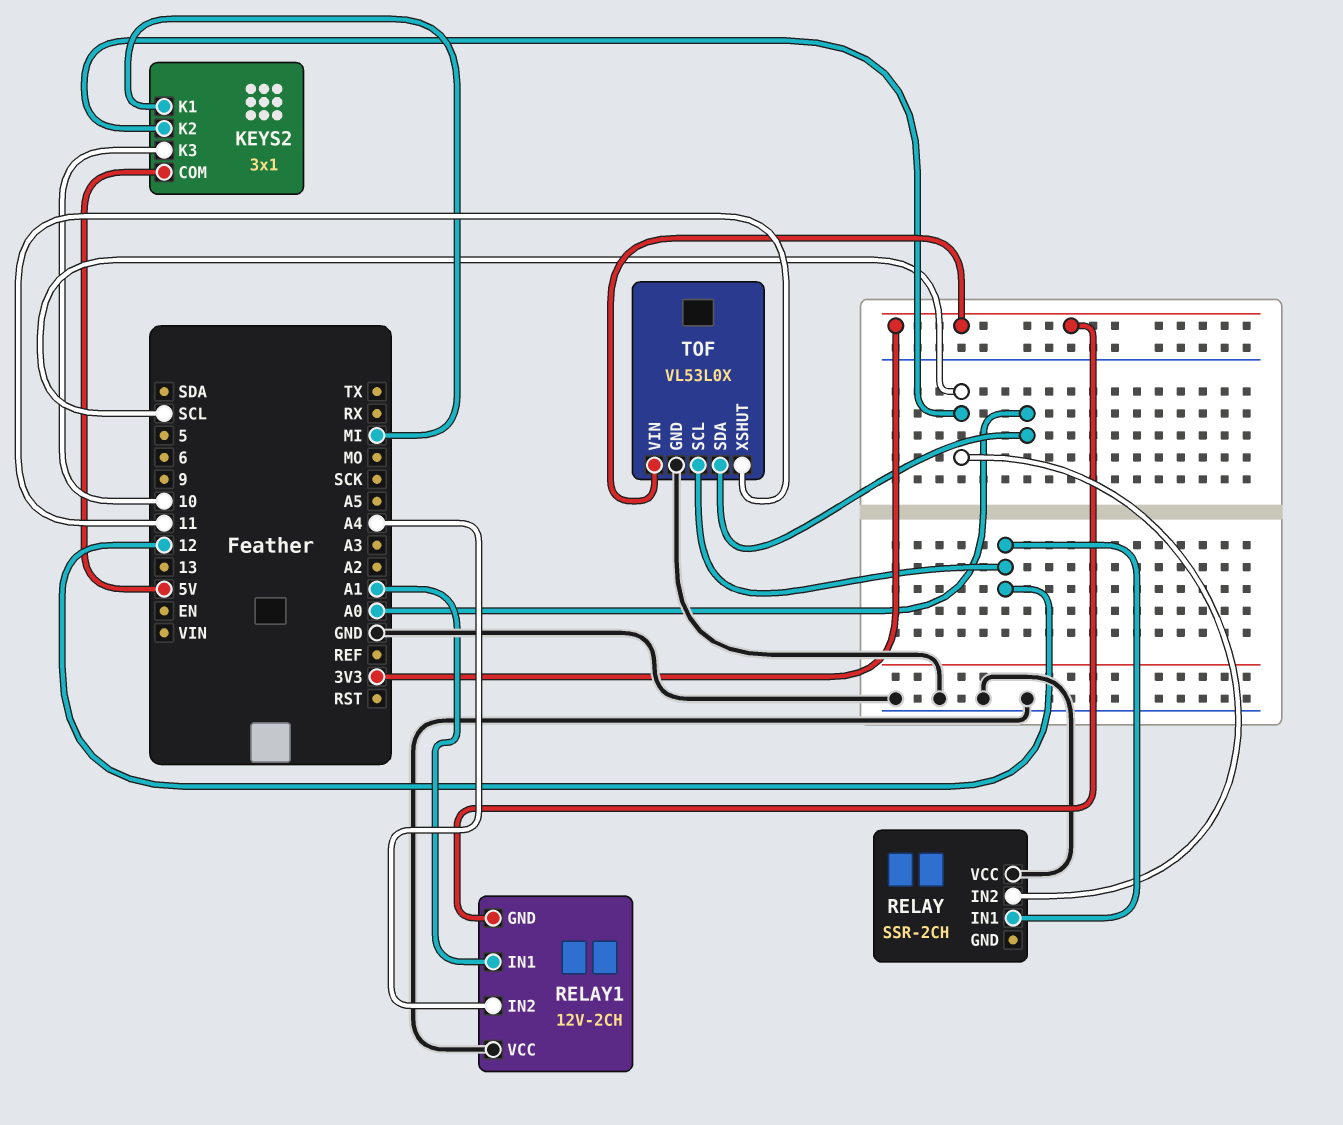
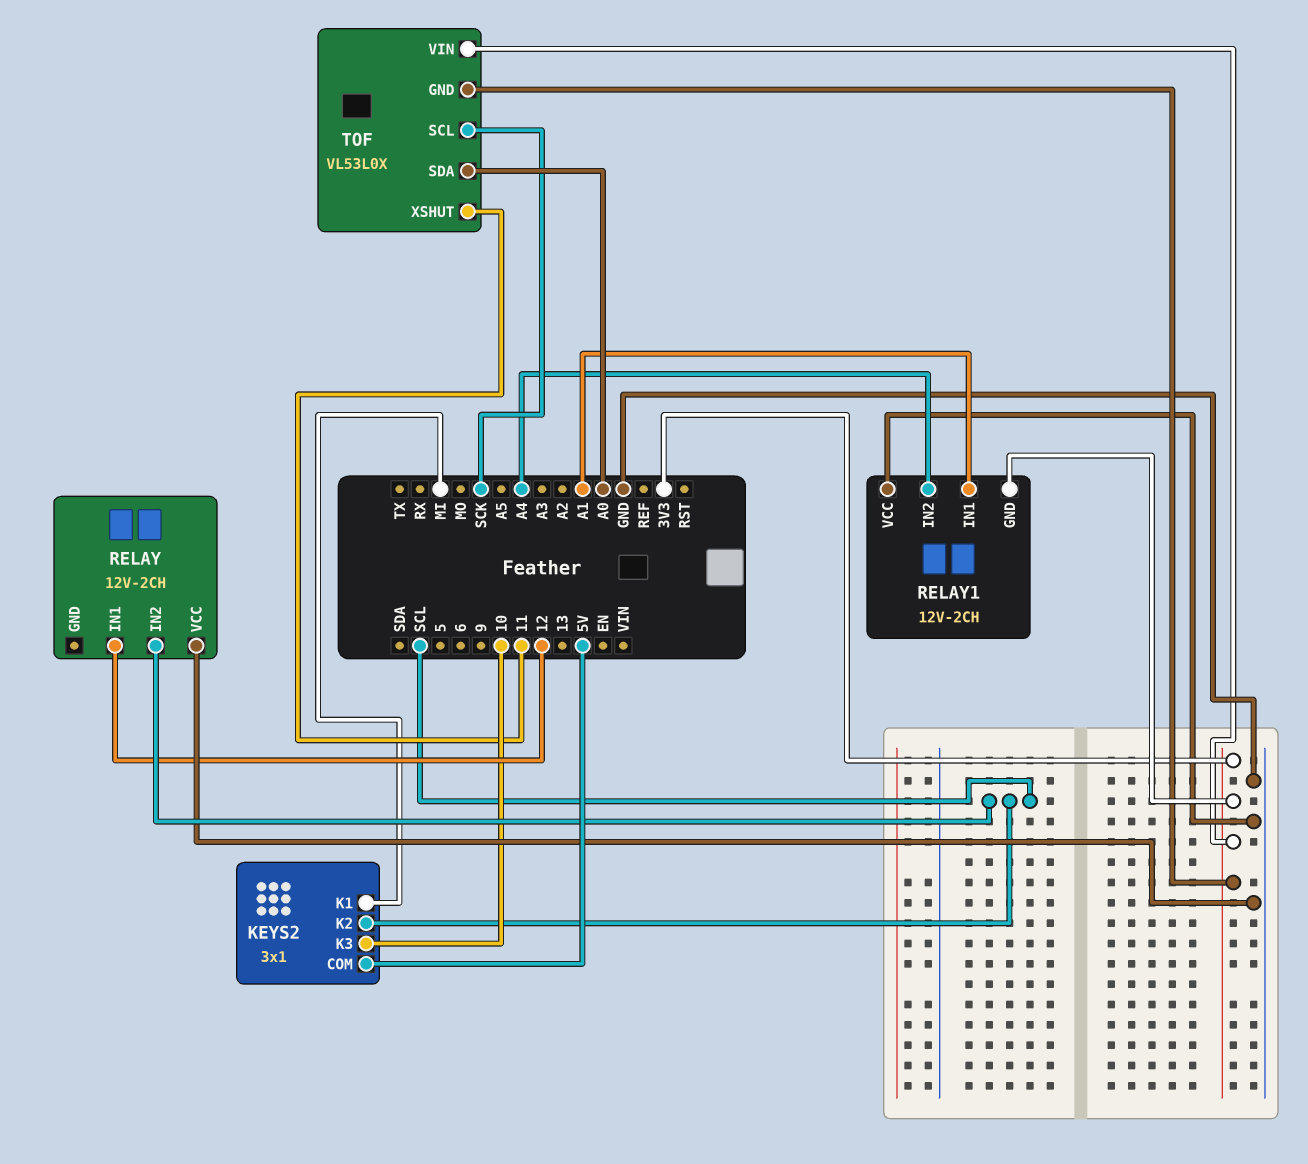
RELAY: SSR-2CH -> 12V-2CH
TOF pin GND: GND -> 3V3
TOF pin SCL: 12 -> SCK

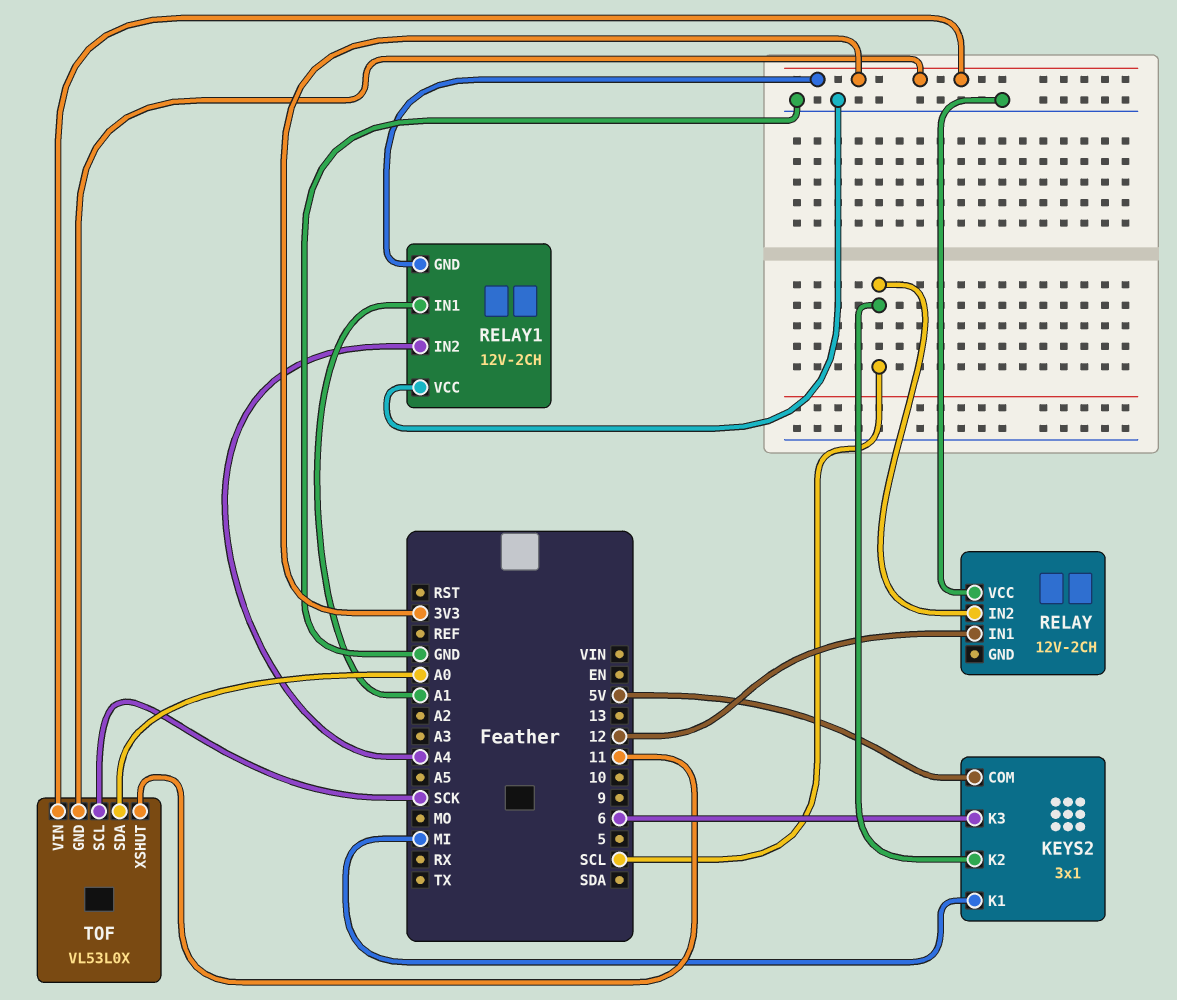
KEYS2 pin K3: 10 -> 6

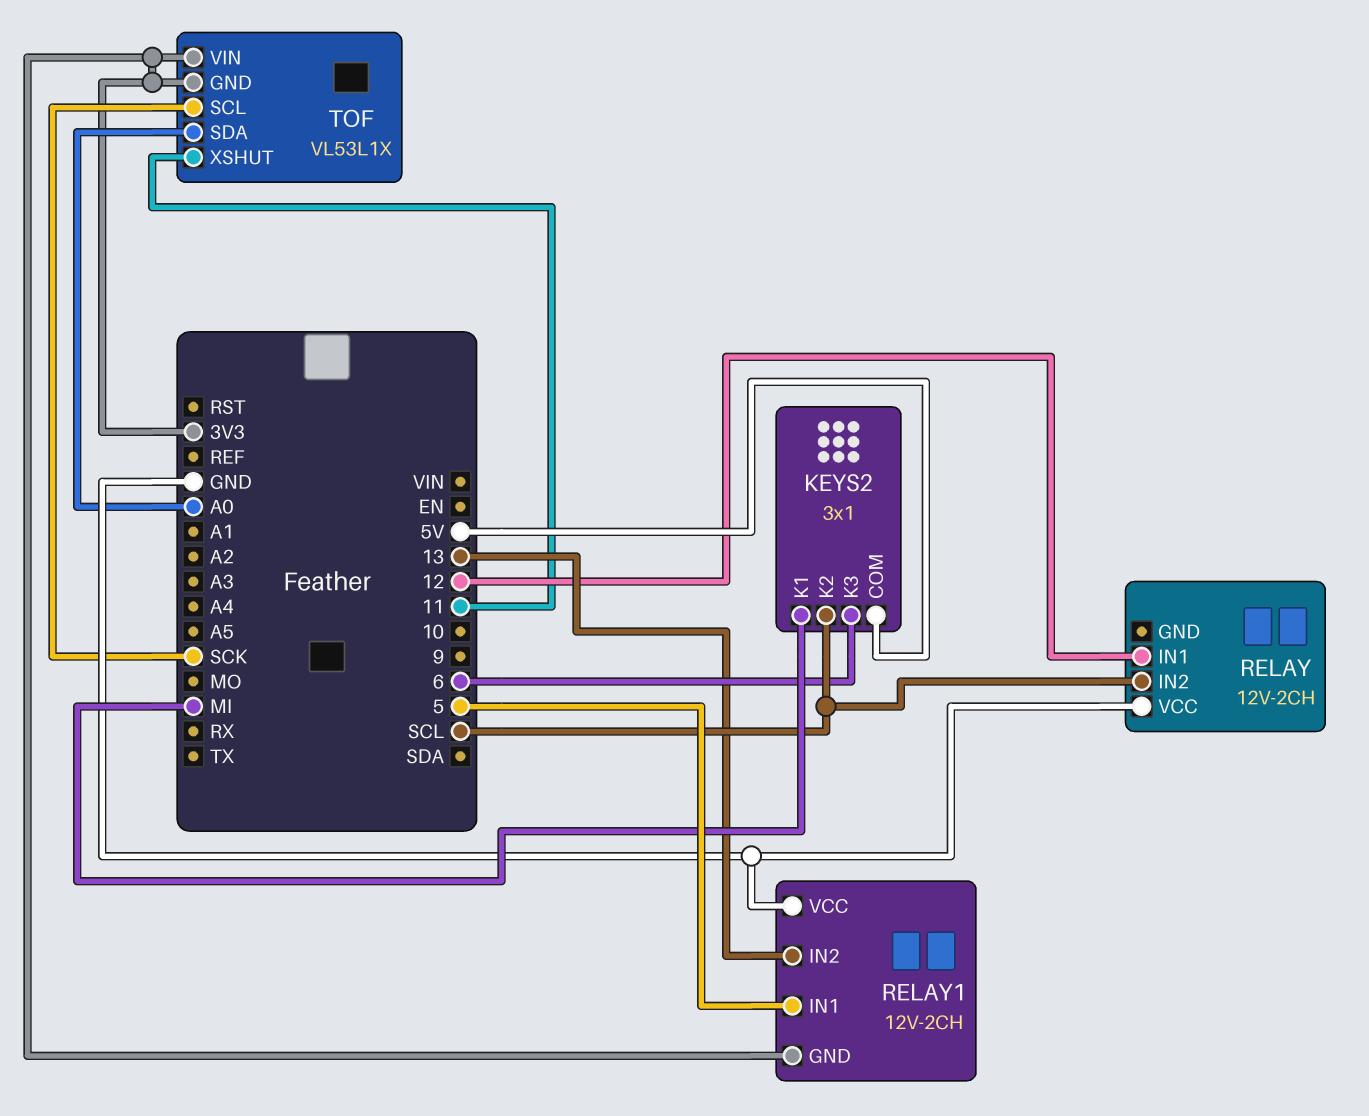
RELAY1 pin IN1: A1 -> 5
RELAY1 pin IN2: A4 -> 13
TOF: VL53L0X -> VL53L1X

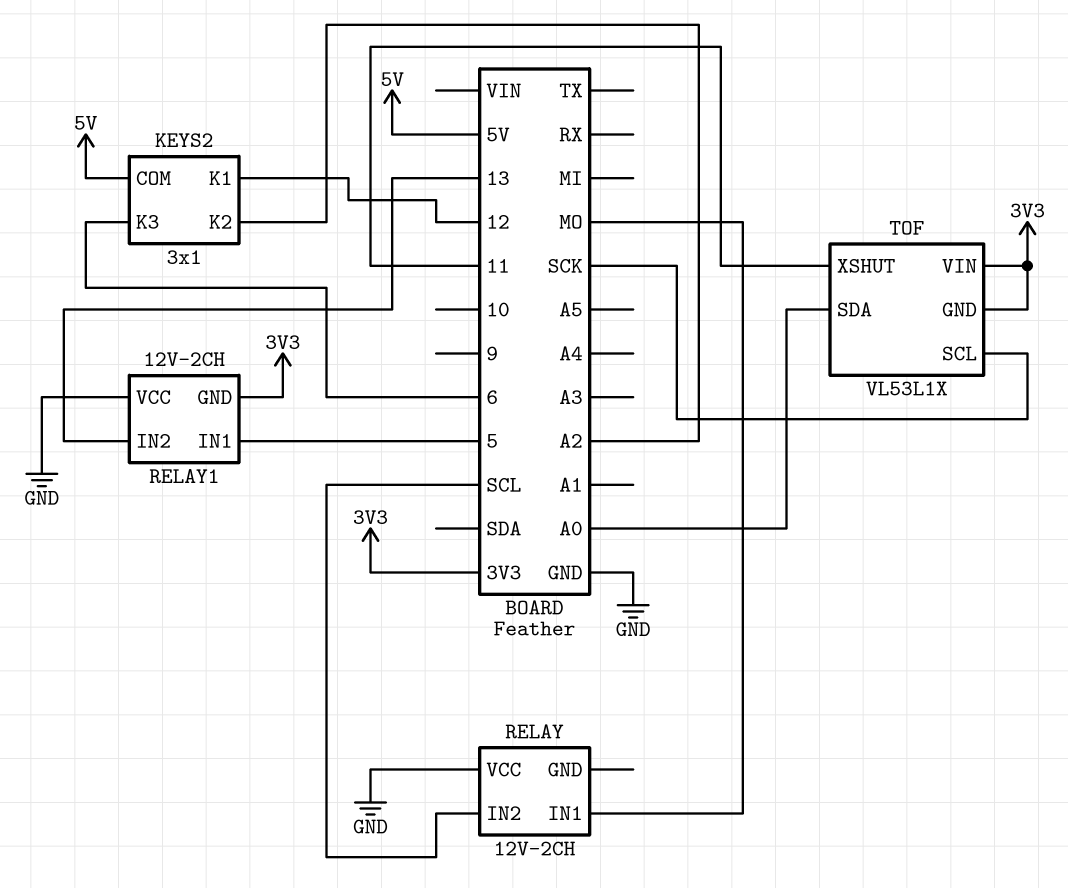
KEYS2 pin K1: MI -> 12
KEYS2 pin K2: SCL -> A2
RELAY pin IN1: 12 -> MO

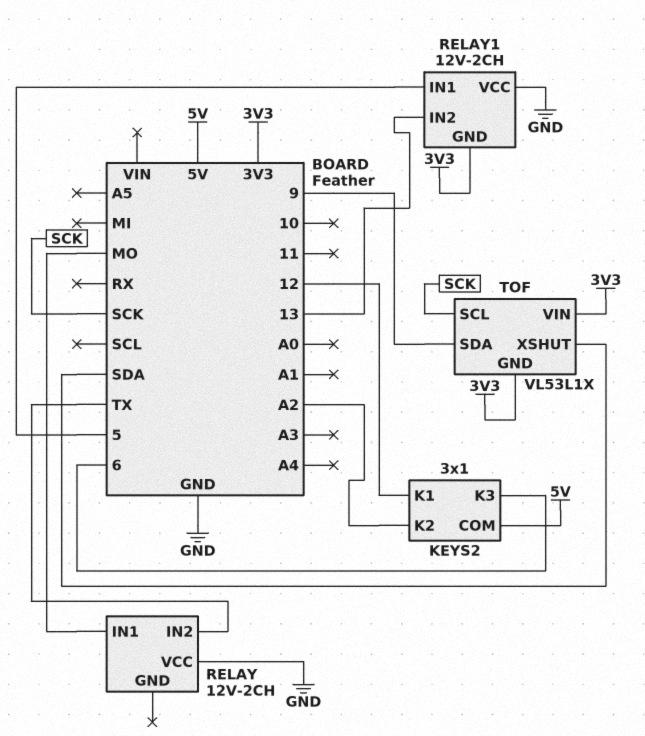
RELAY pin IN2: SCL -> TX
TOF pin SDA: A0 -> 9
TOF pin XSHUT: 11 -> SDA

